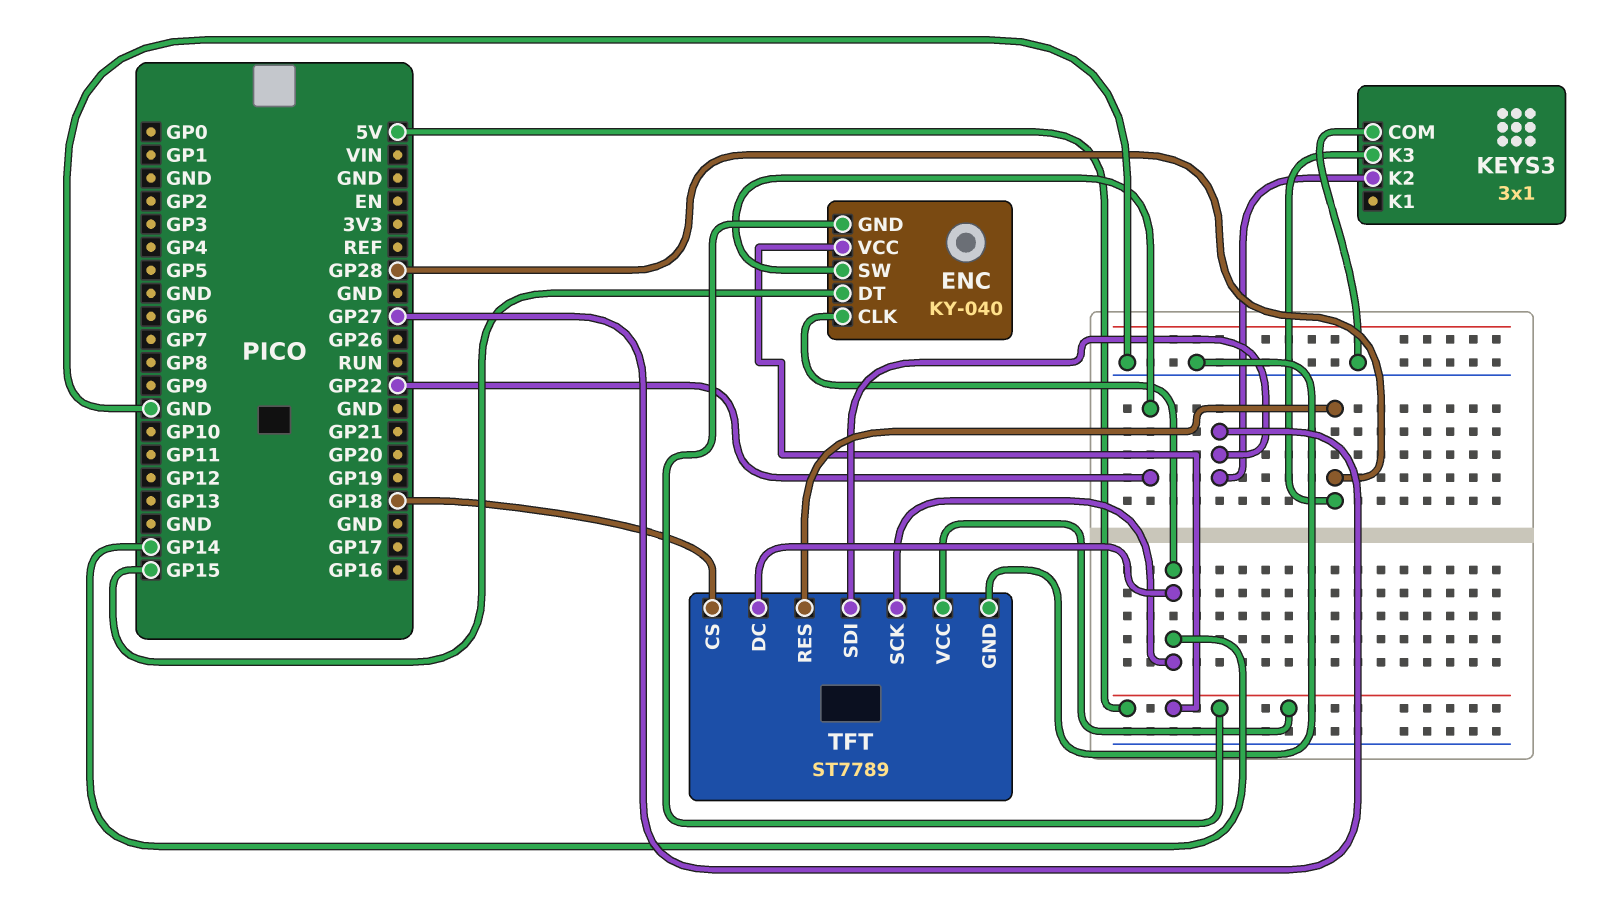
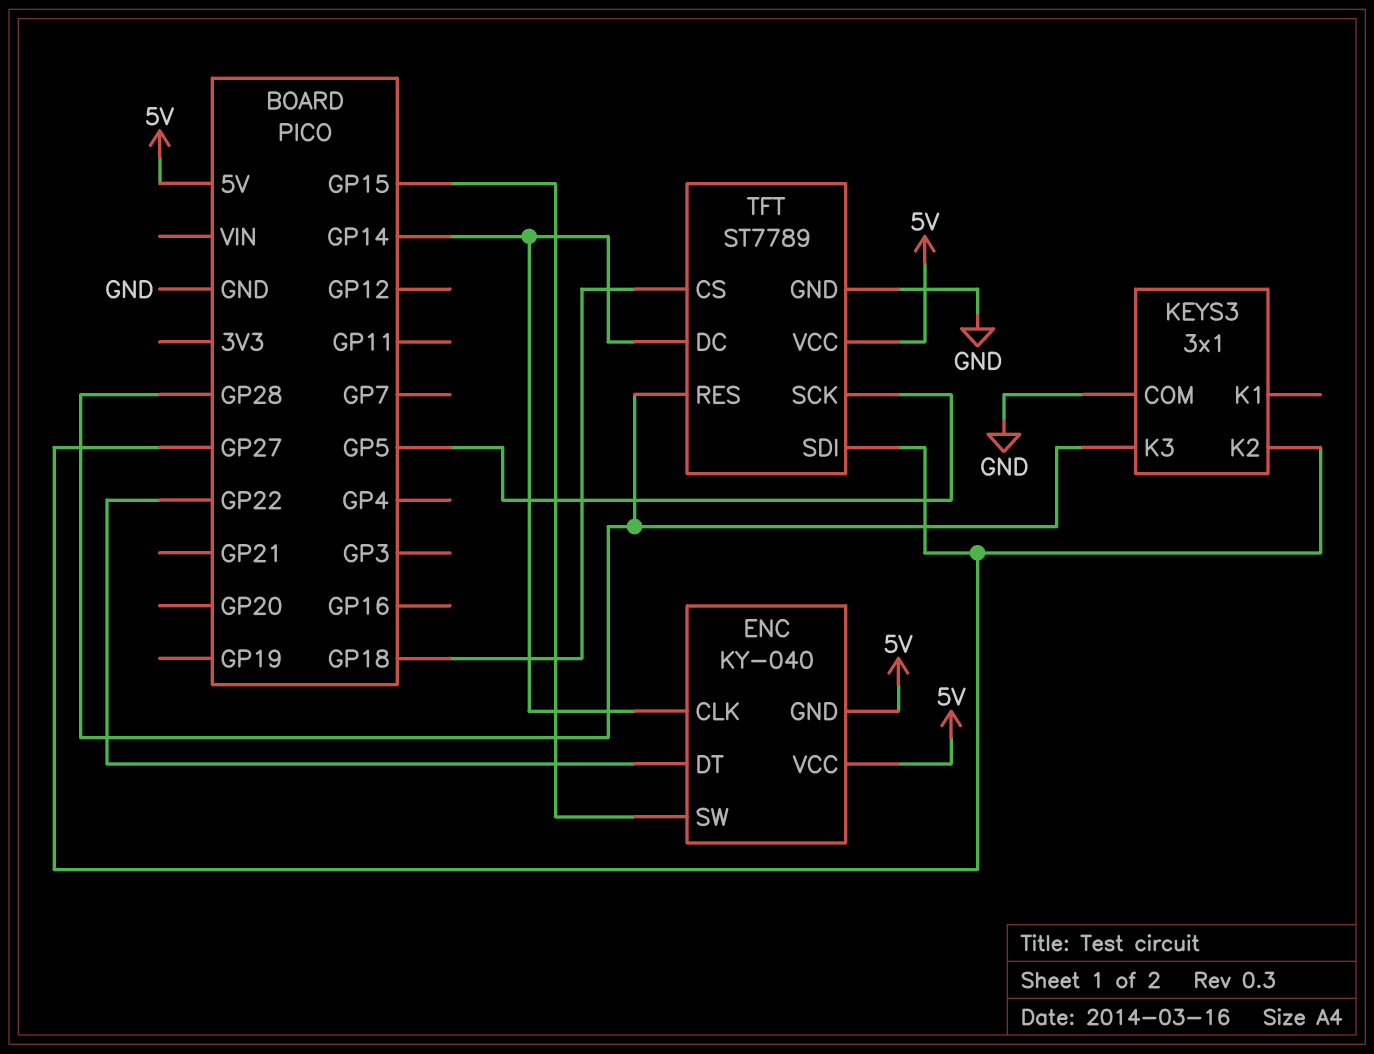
ENC pin DT: GP15 -> GP22
ENC pin SW: GP22 -> GP15
TFT pin SCK: GP14 -> GP5

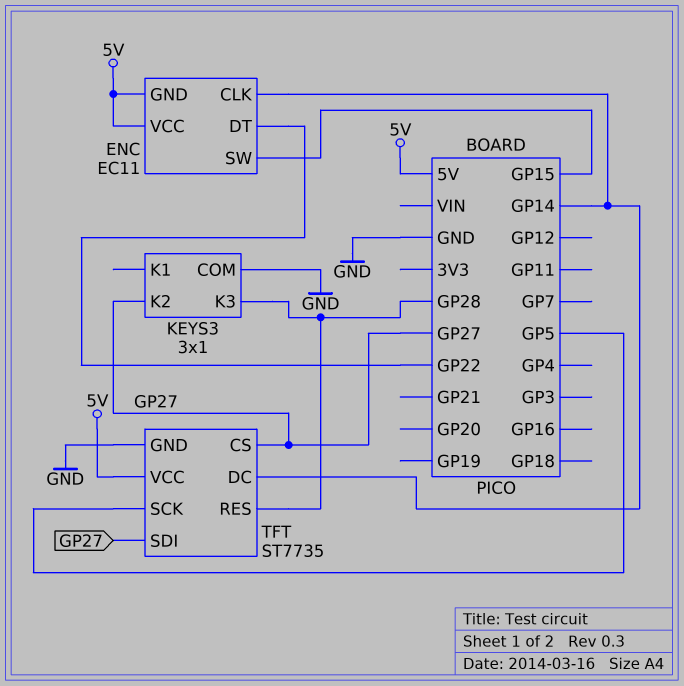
ENC: KY-040 -> EC11
TFT: ST7789 -> ST7735
TFT pin CS: GP18 -> GP27

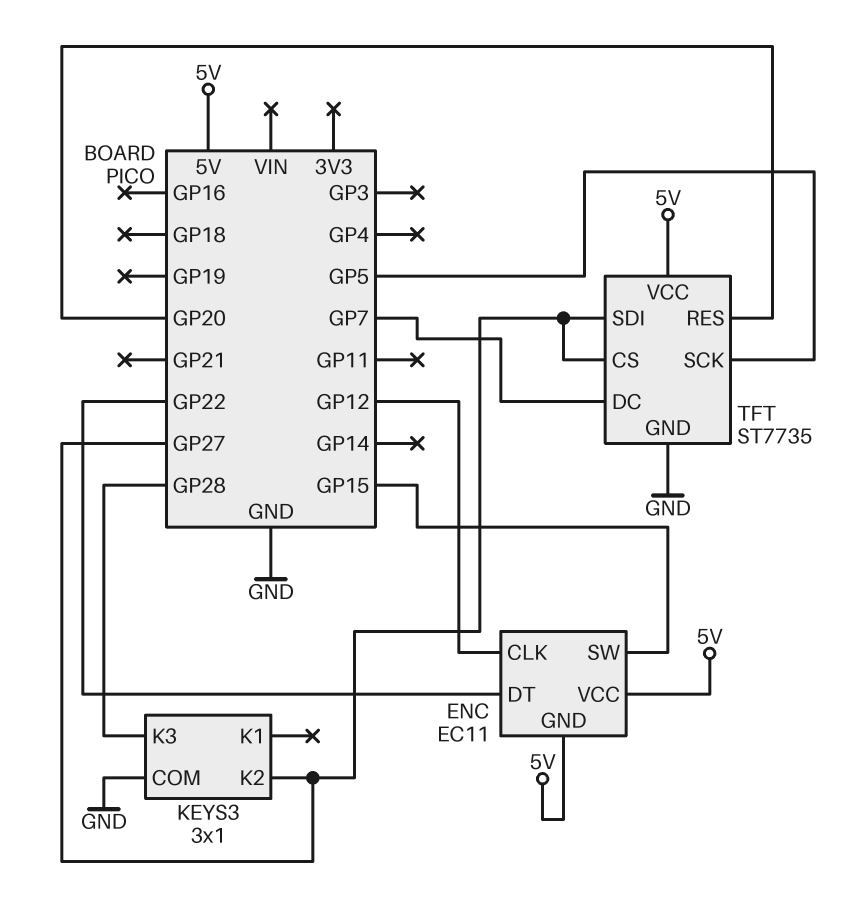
ENC pin CLK: GP14 -> GP12
TFT pin DC: GP14 -> GP7
TFT pin RES: GP28 -> GP20

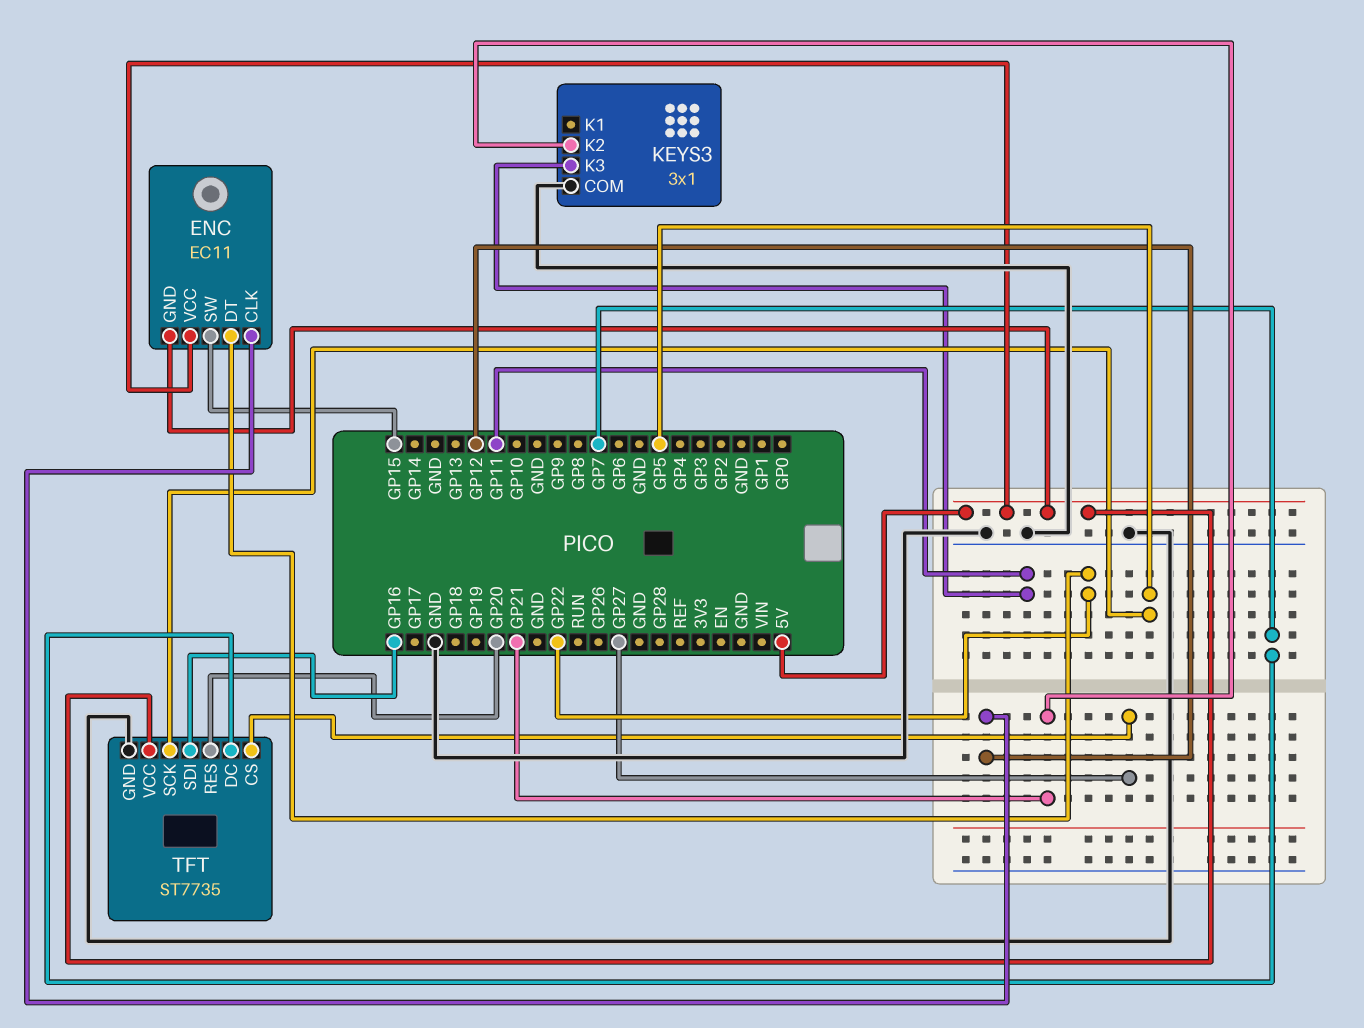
KEYS3 pin K2: GP27 -> GP21
KEYS3 pin K3: GP28 -> GP11
TFT pin SDI: GP27 -> GP16

